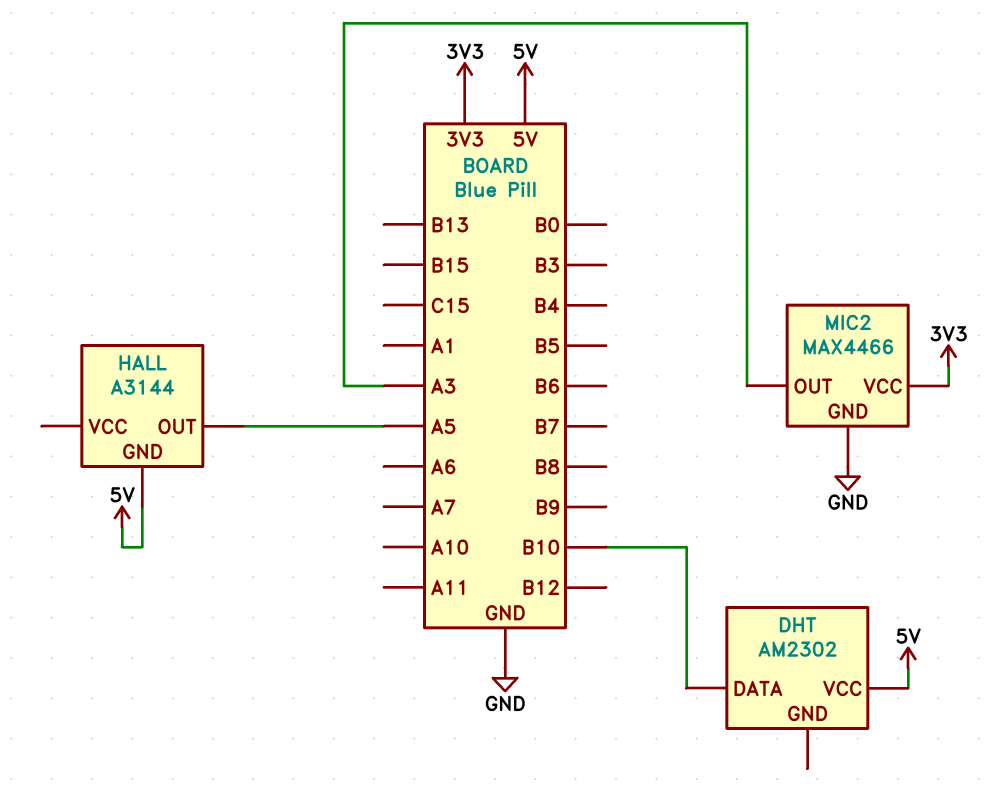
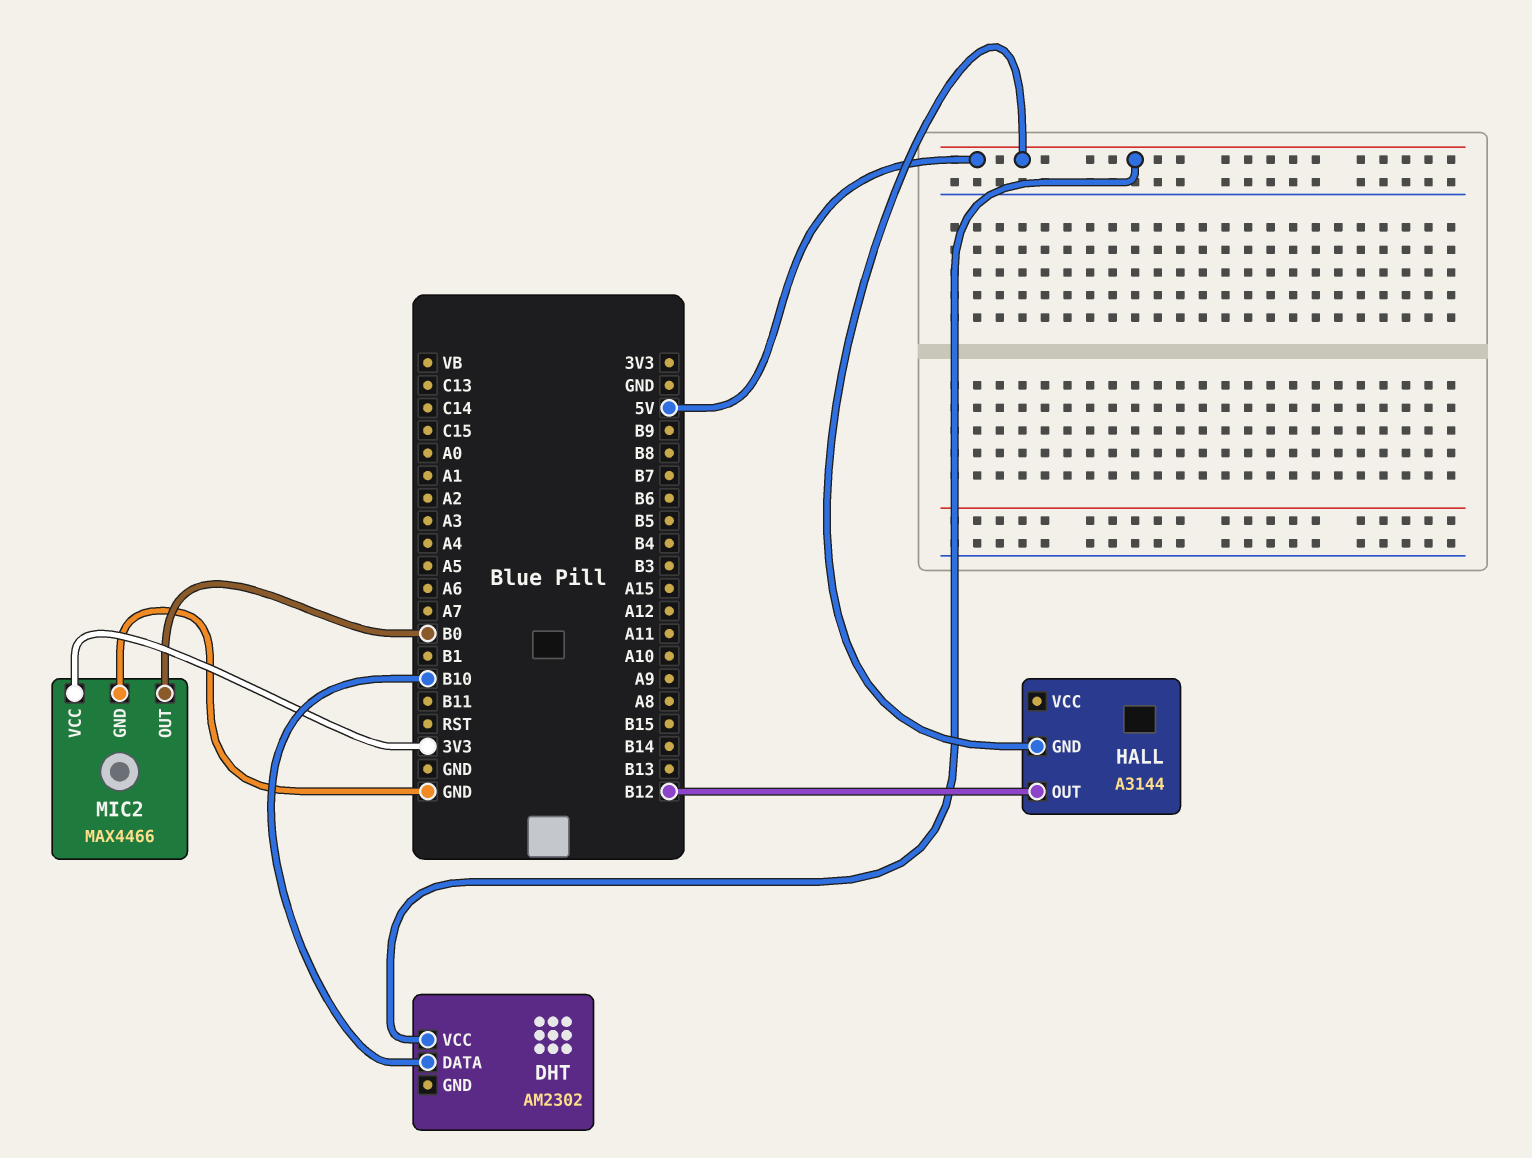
HALL pin OUT: A5 -> B12
MIC2 pin OUT: A3 -> B0

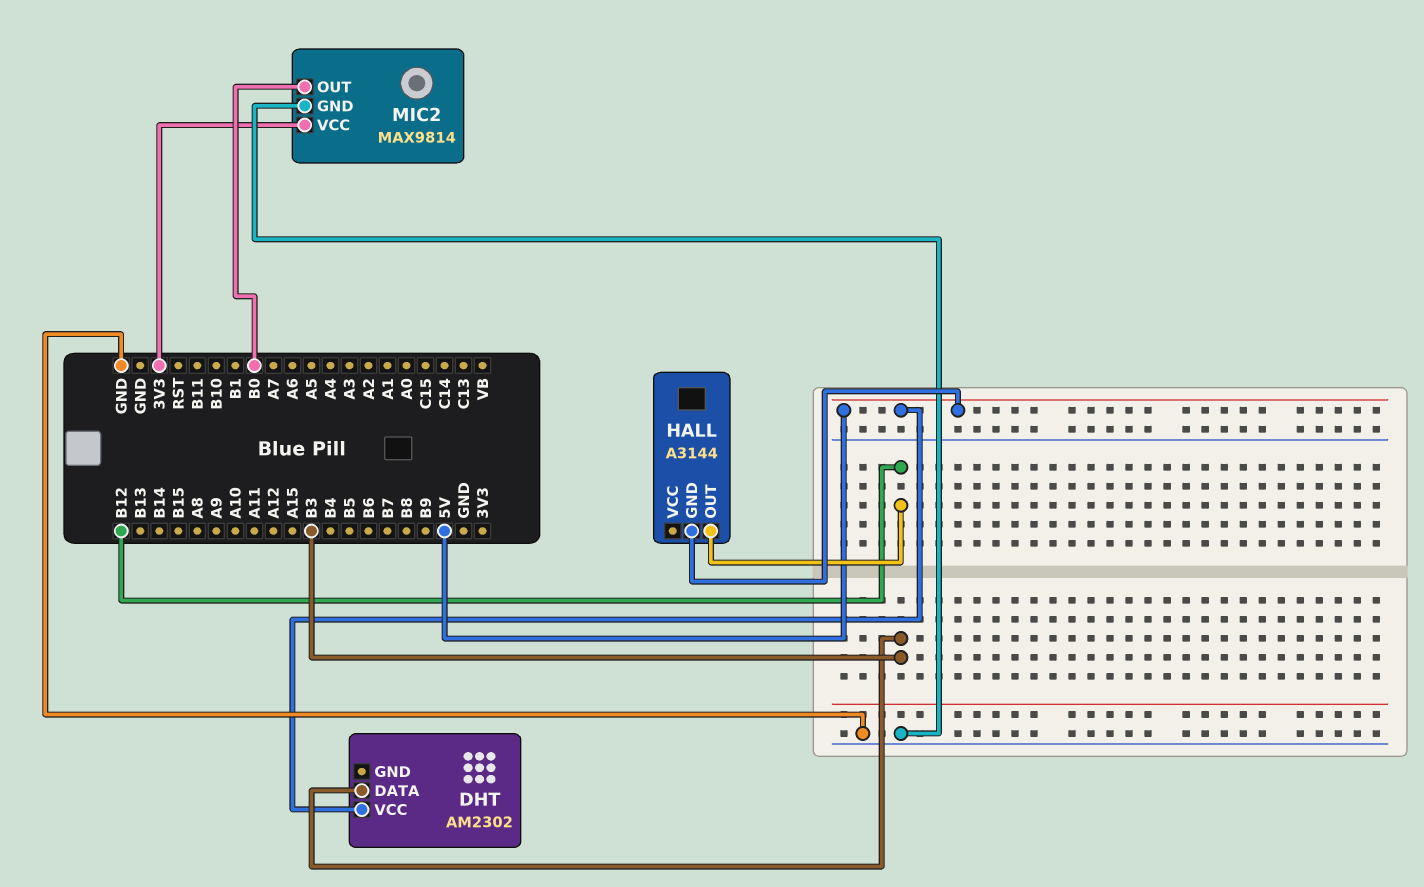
DHT pin DATA: B10 -> B3
MIC2: MAX4466 -> MAX9814

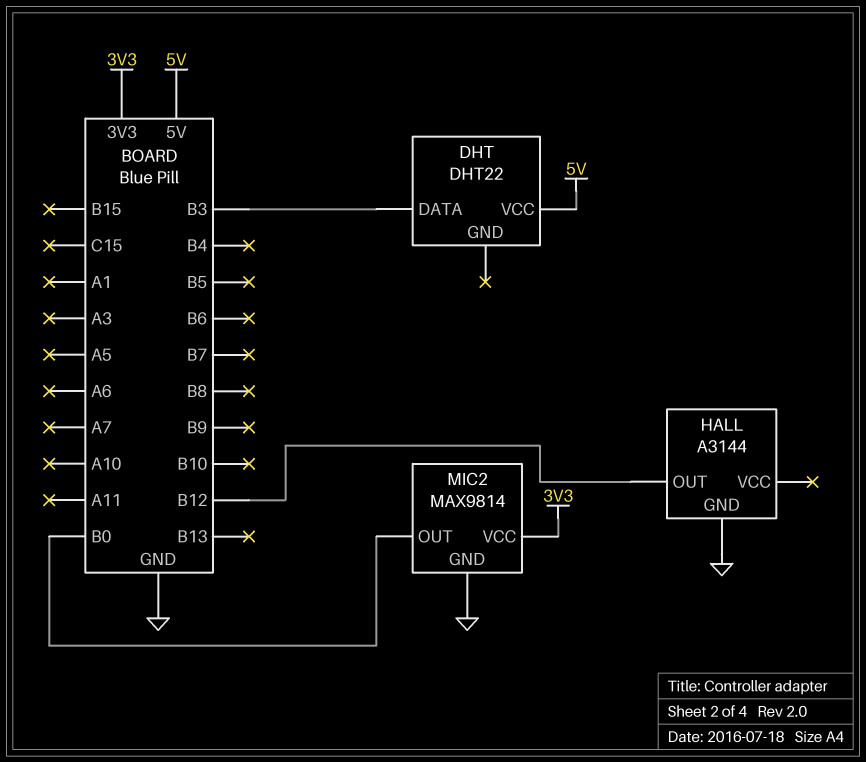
DHT: AM2302 -> DHT22
HALL pin GND: 5V -> GND

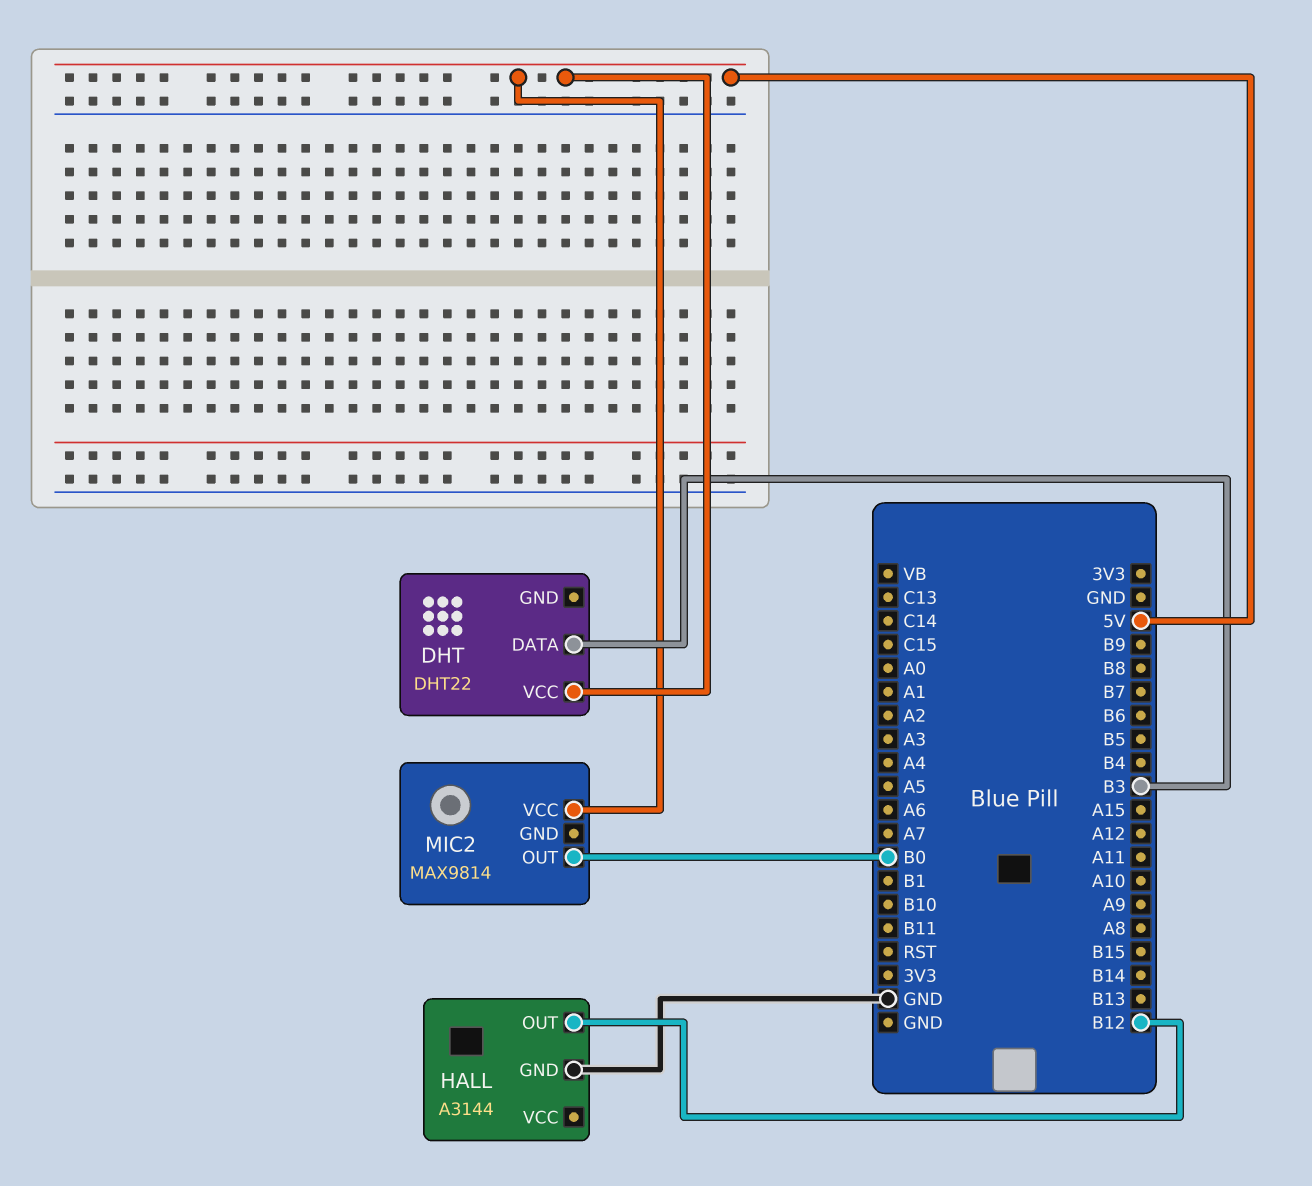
MIC2 pin GND: GND -> none
MIC2 pin VCC: 3V3 -> 5V

